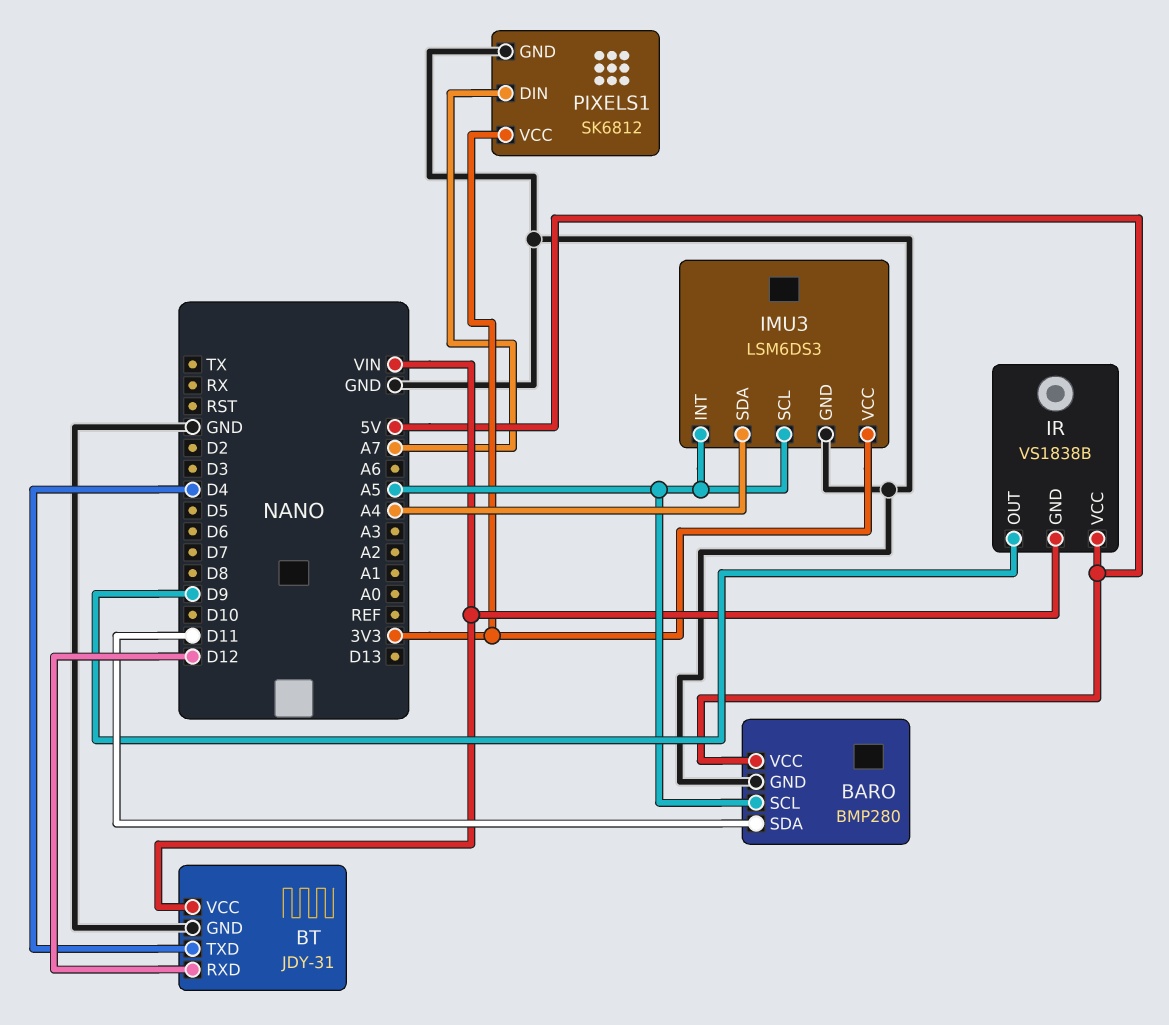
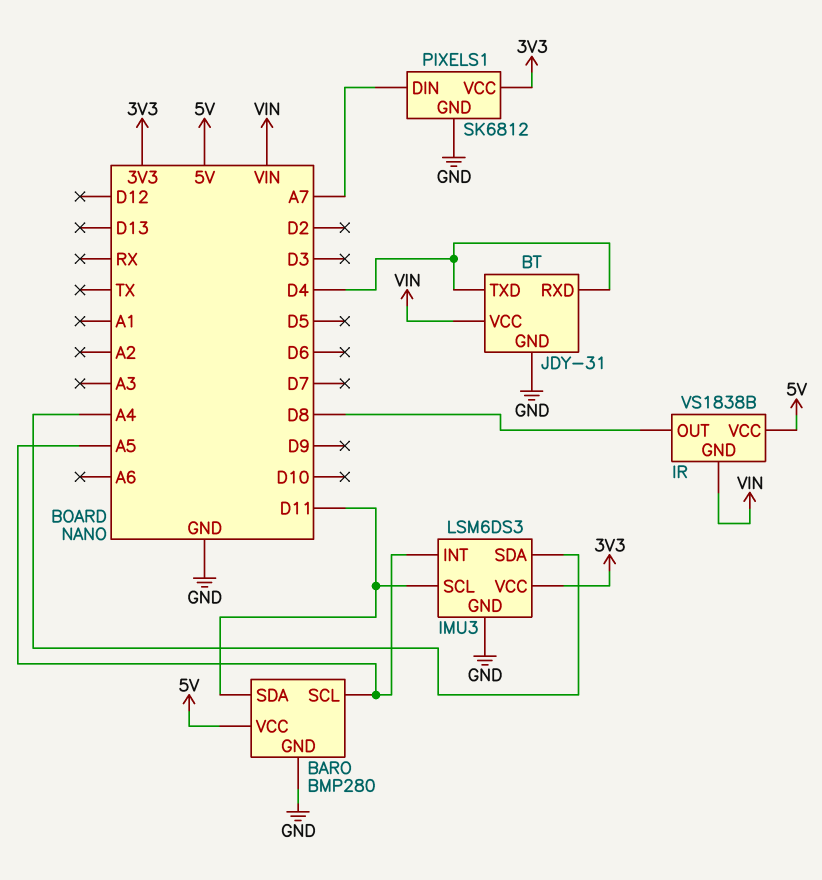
BT pin RXD: D12 -> D4
IMU3 pin SCL: A5 -> D11
IR pin OUT: D9 -> D8

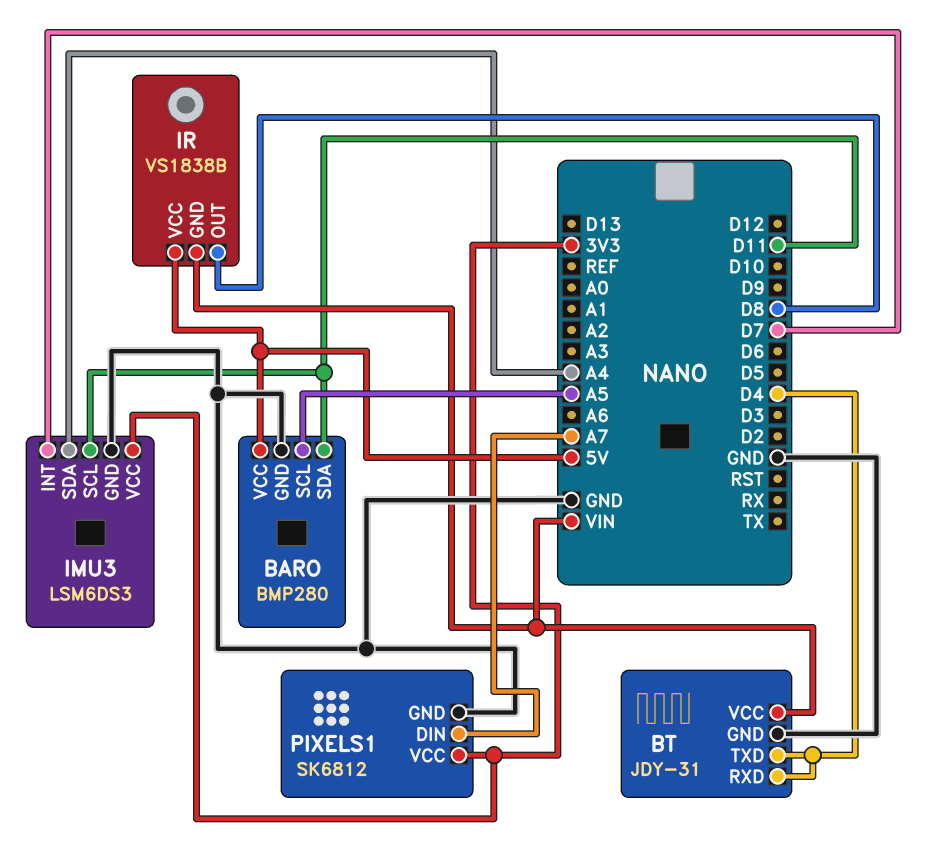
IMU3 pin INT: A5 -> D7

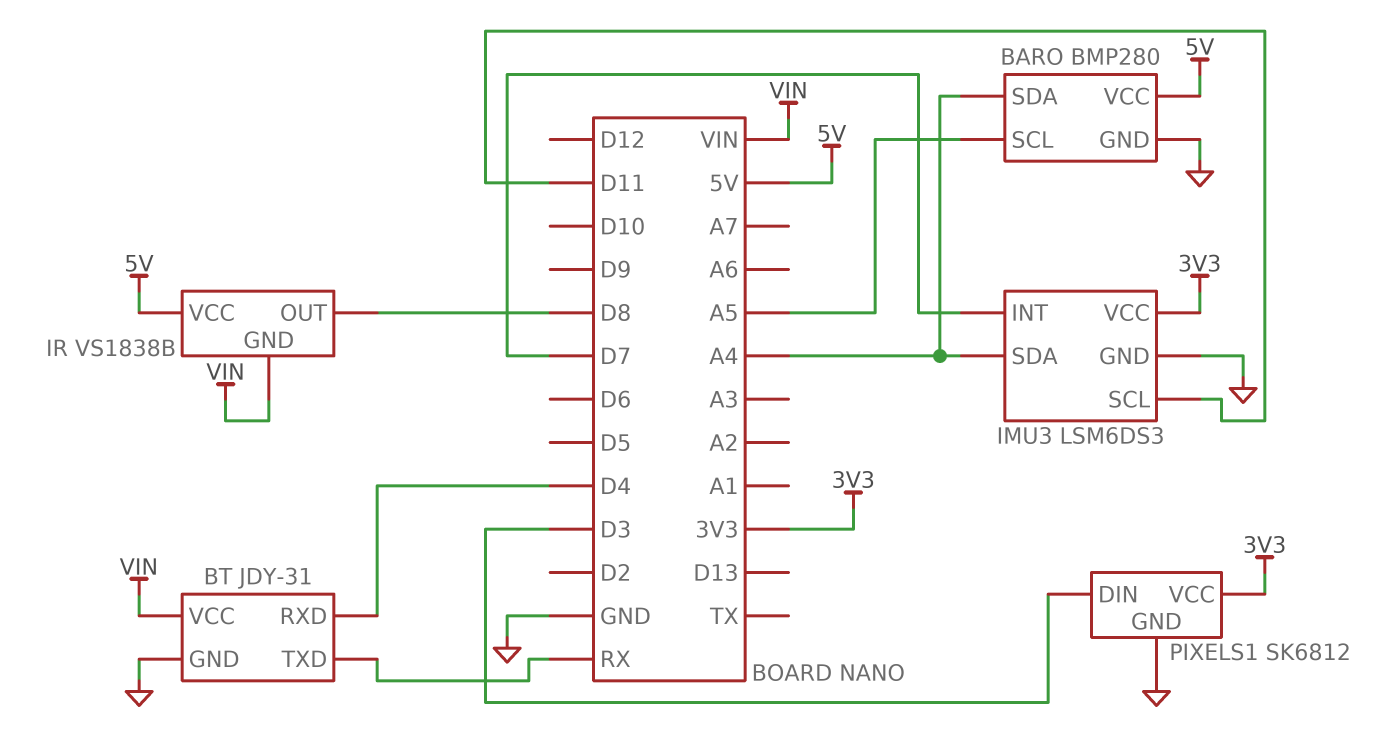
BARO pin SDA: D11 -> A4
BT pin TXD: D4 -> RX
PIXELS1 pin DIN: A7 -> D3

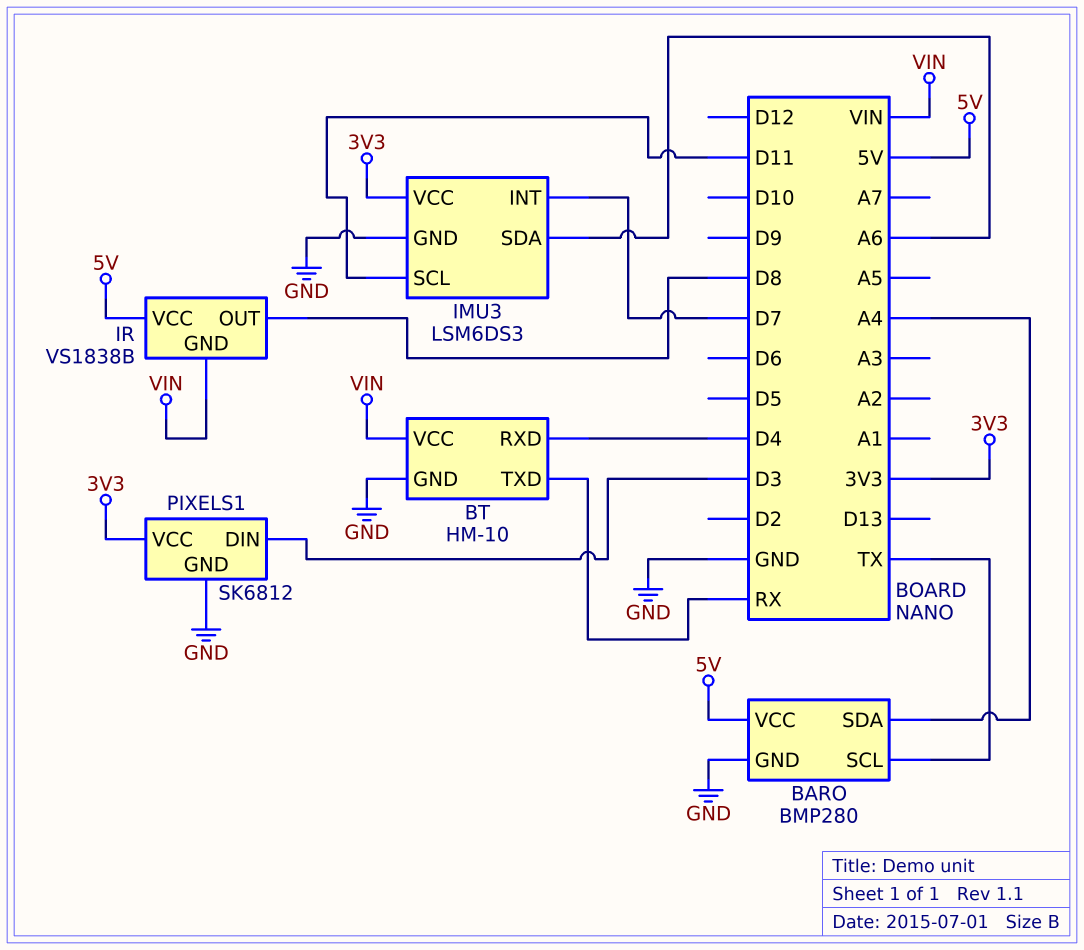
BARO pin SCL: A5 -> TX
BT: JDY-31 -> HM-10
IMU3 pin SDA: A4 -> A6

